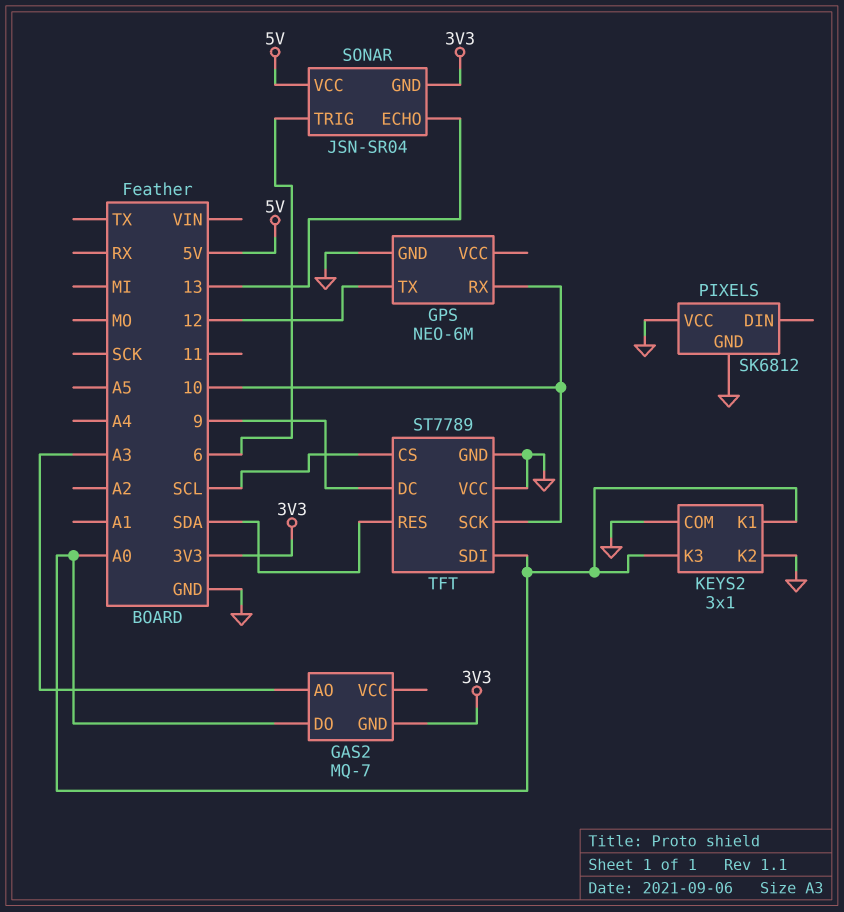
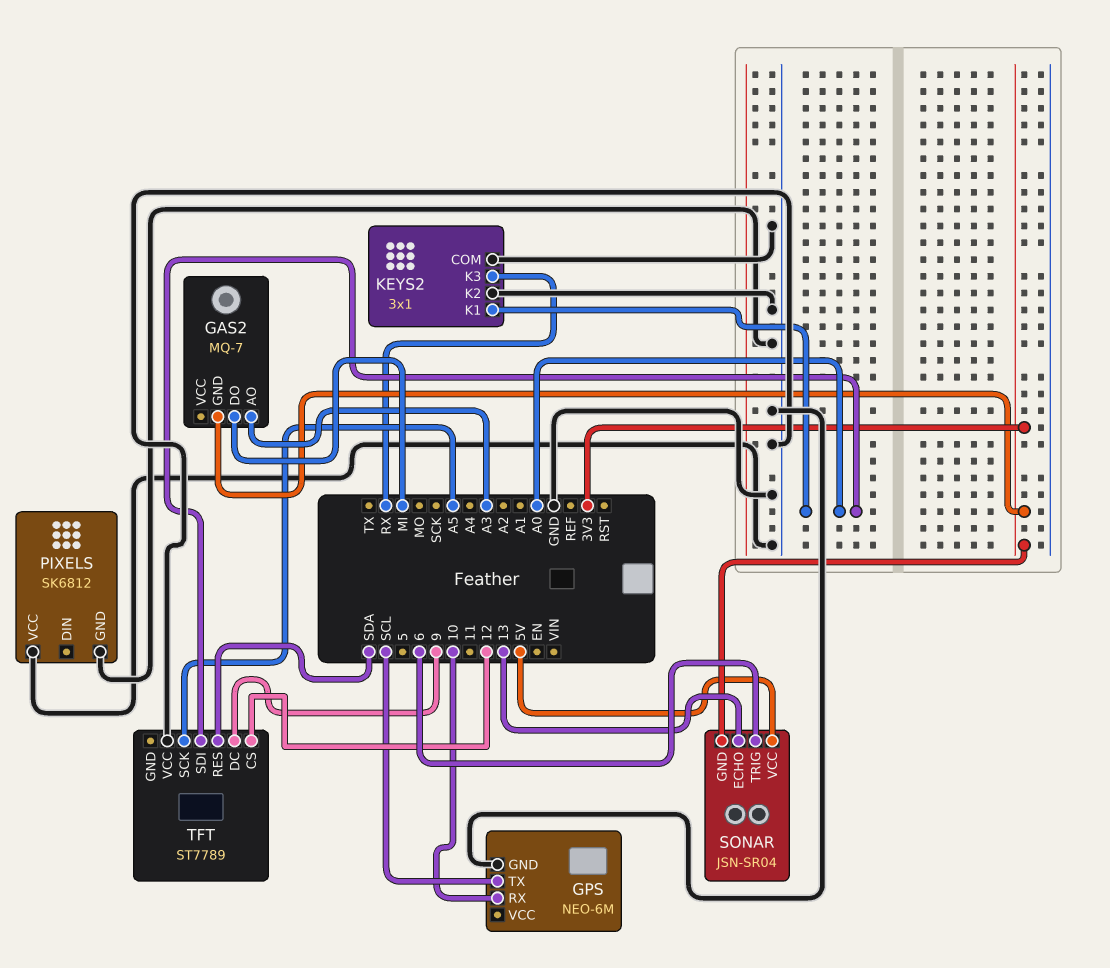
GAS2 pin DO: A0 -> MI
GPS pin TX: 12 -> SCL
KEYS2 pin K3: A0 -> RX
TFT pin CS: SCL -> 12
TFT pin GND: GND -> none
TFT pin SCK: 10 -> A5

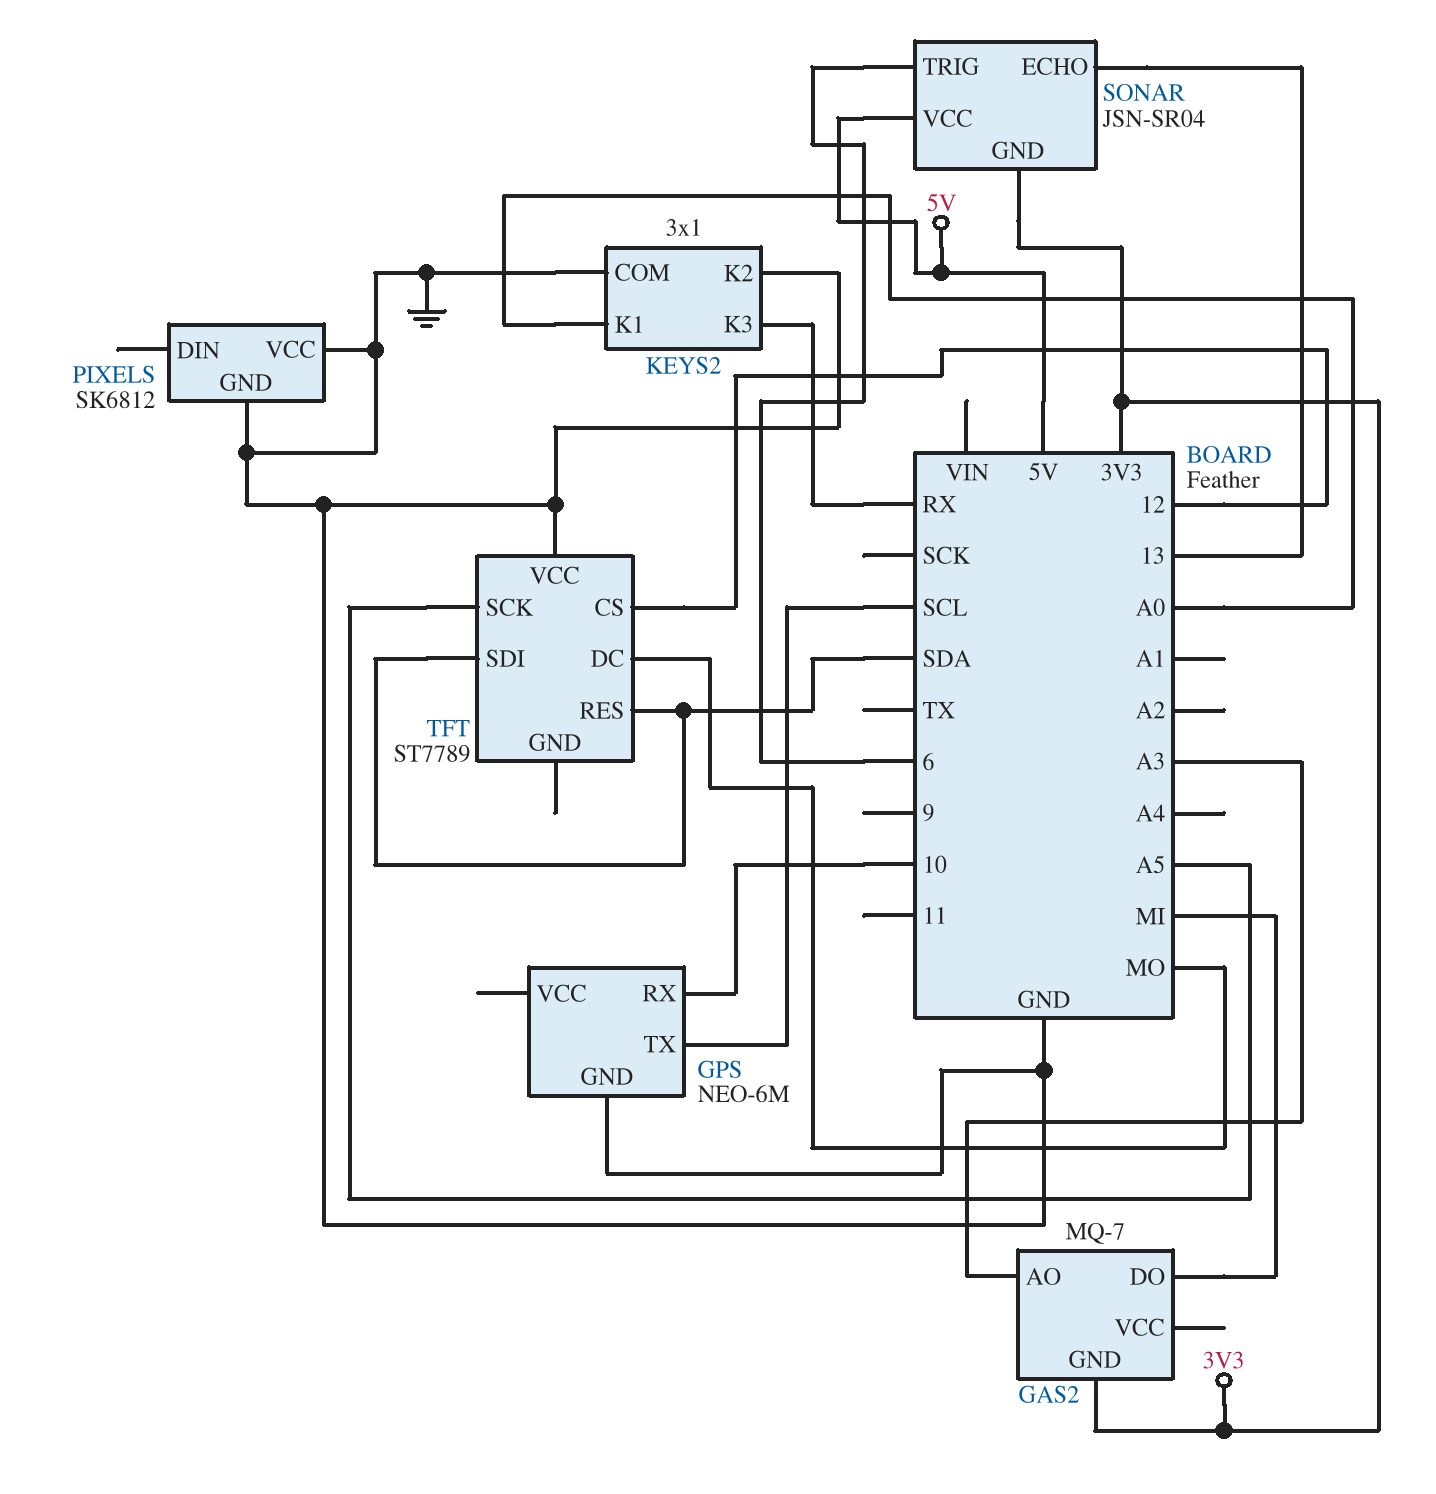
TFT pin DC: 9 -> MO
TFT pin SDI: A0 -> SDA

